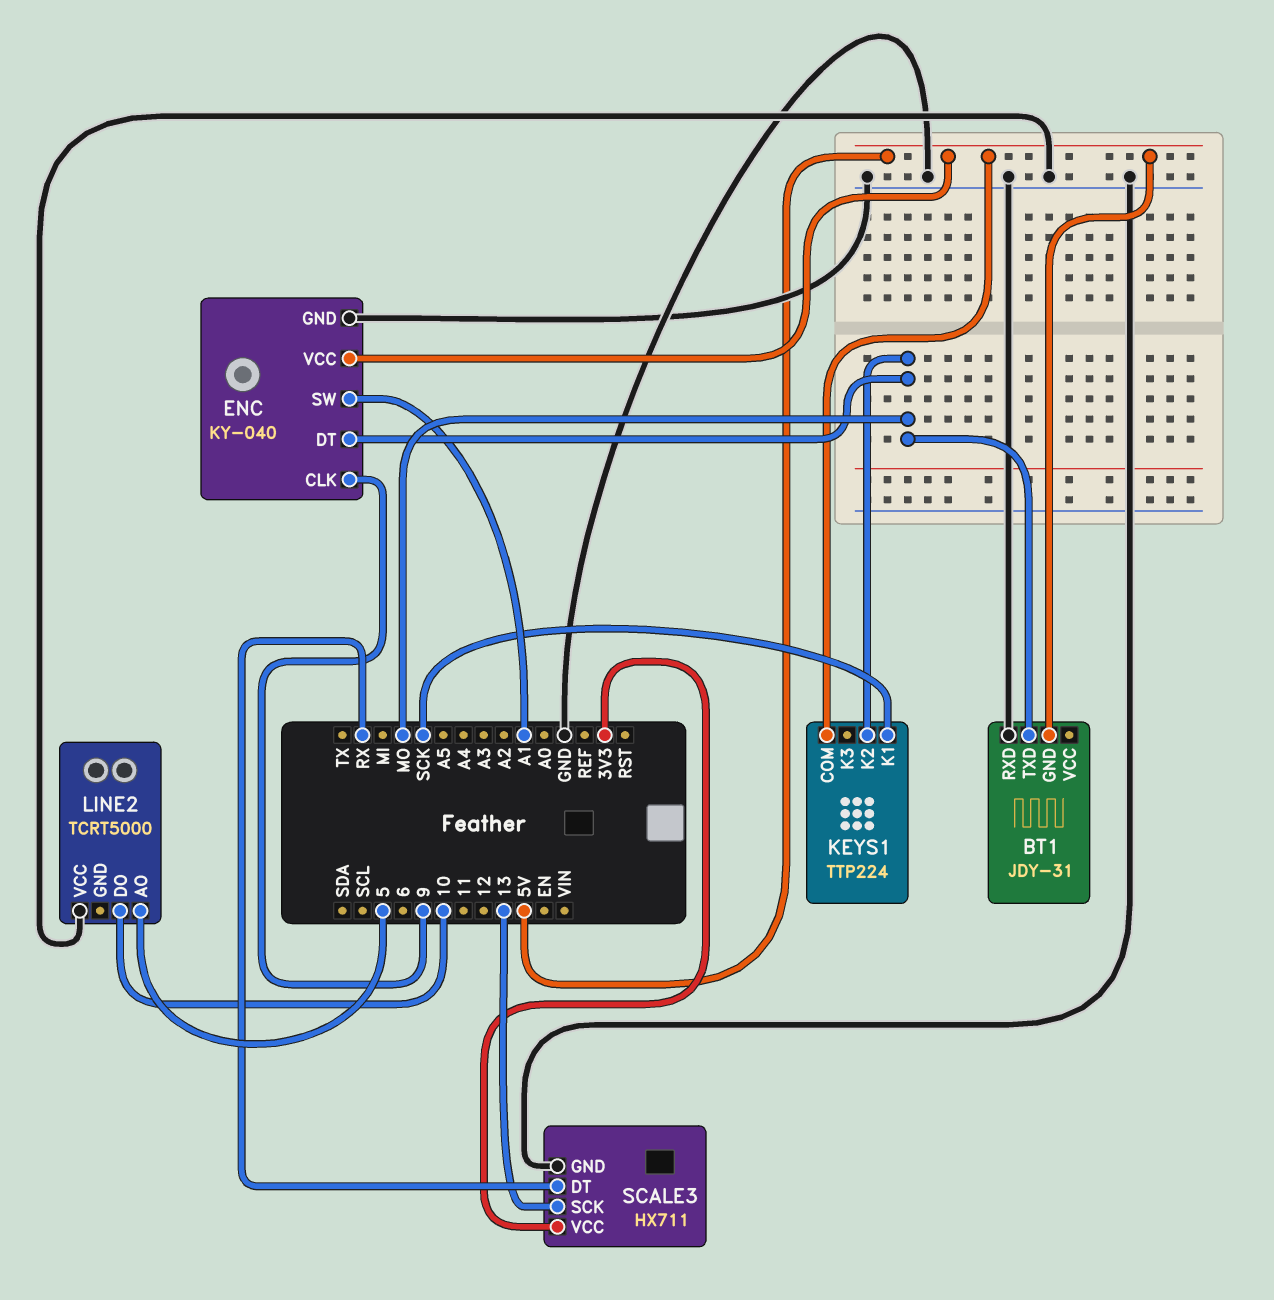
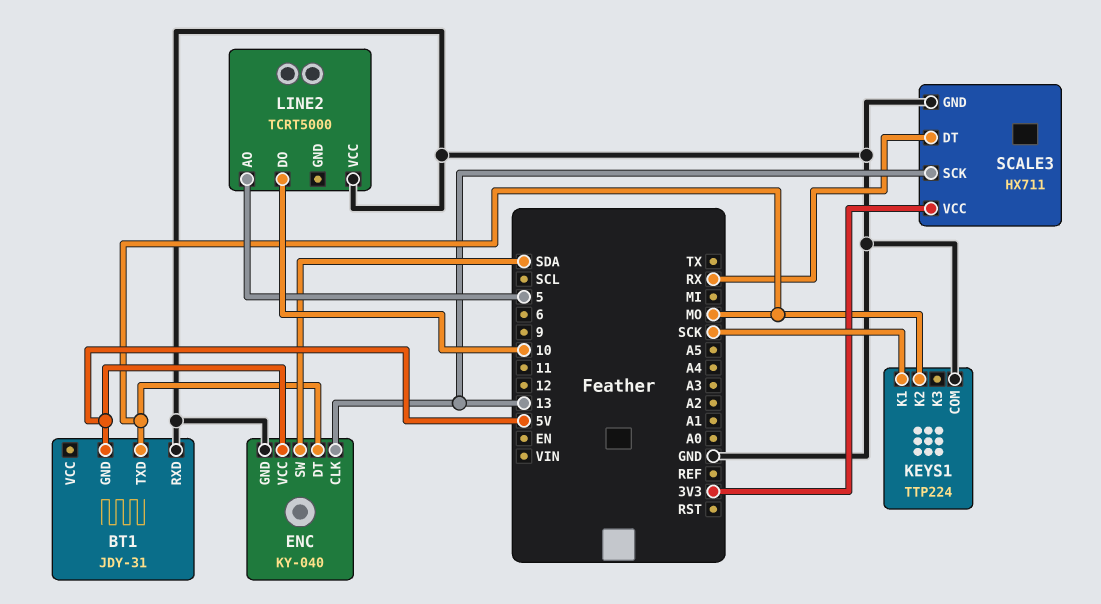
ENC pin CLK: 9 -> 13
ENC pin SW: A1 -> SDA
KEYS1 pin COM: 5V -> GND

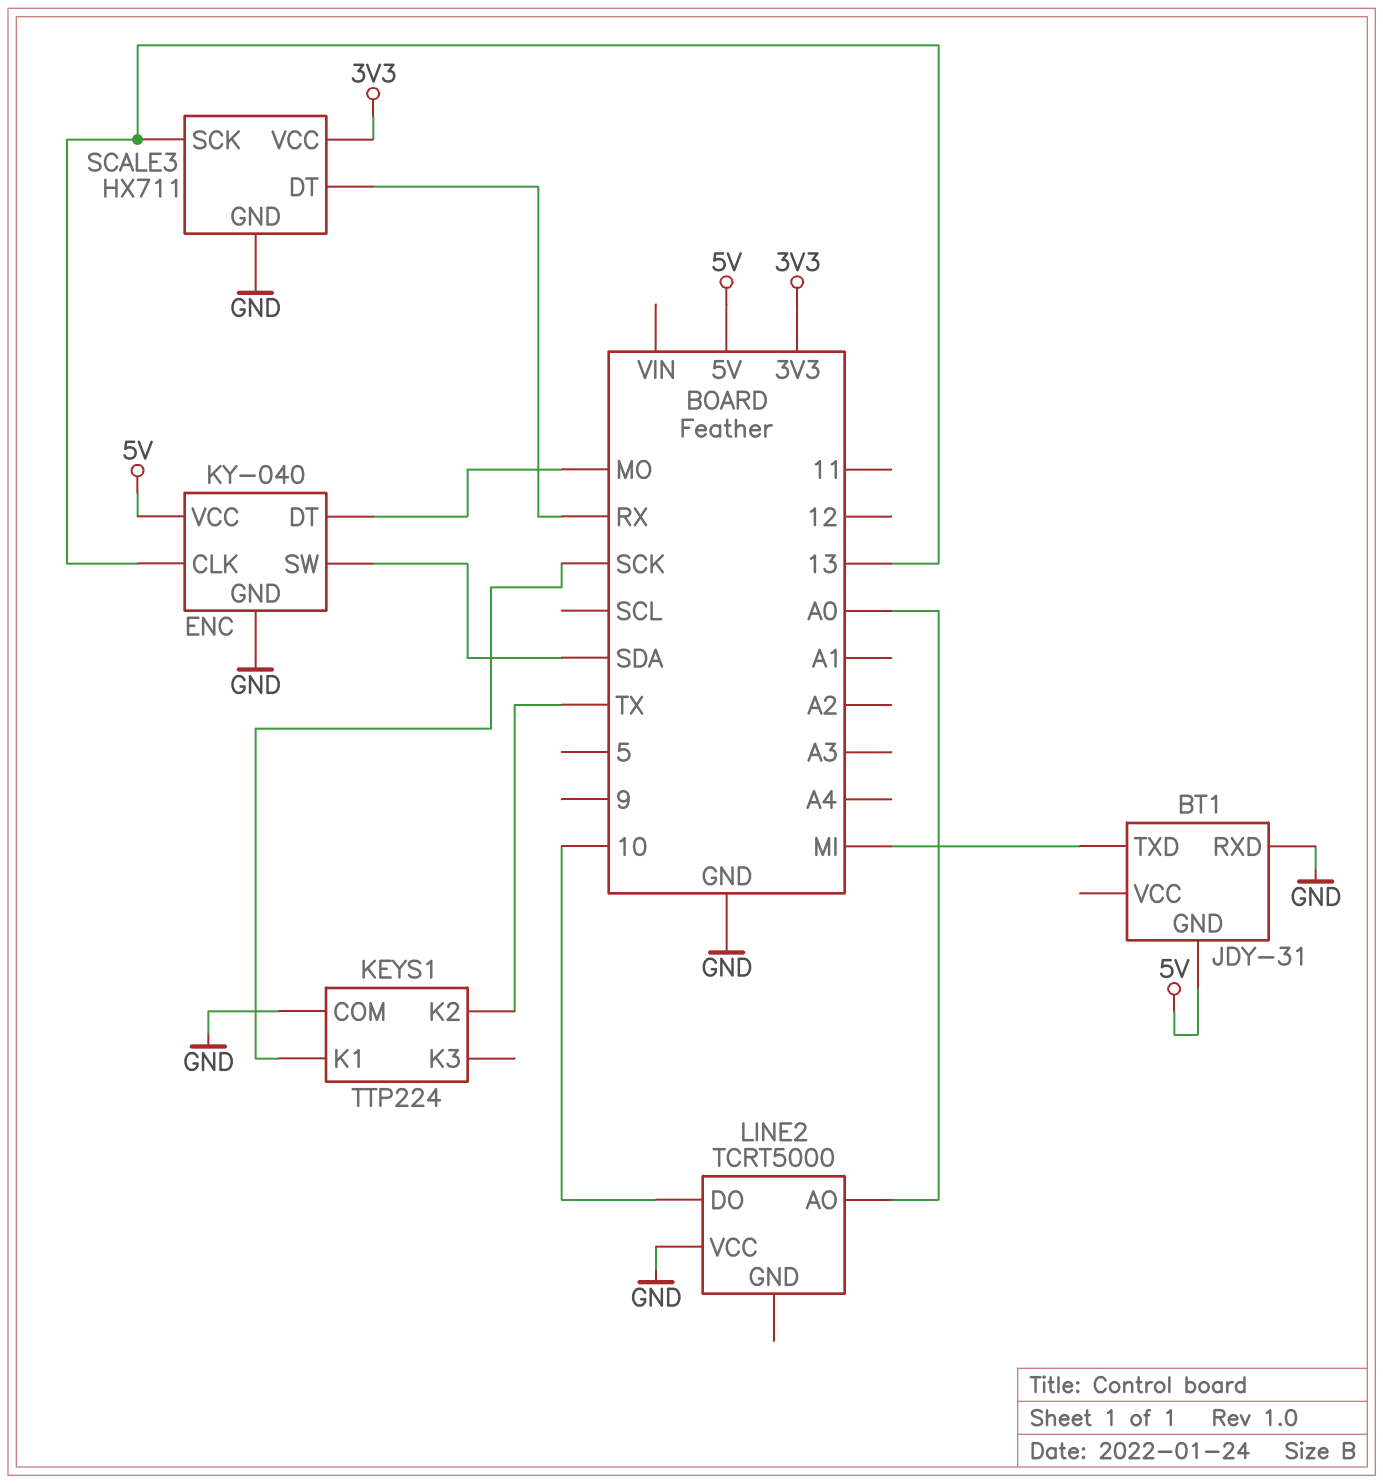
BT1 pin TXD: MO -> MI
KEYS1 pin K2: MO -> TX
LINE2 pin AO: 5 -> A0

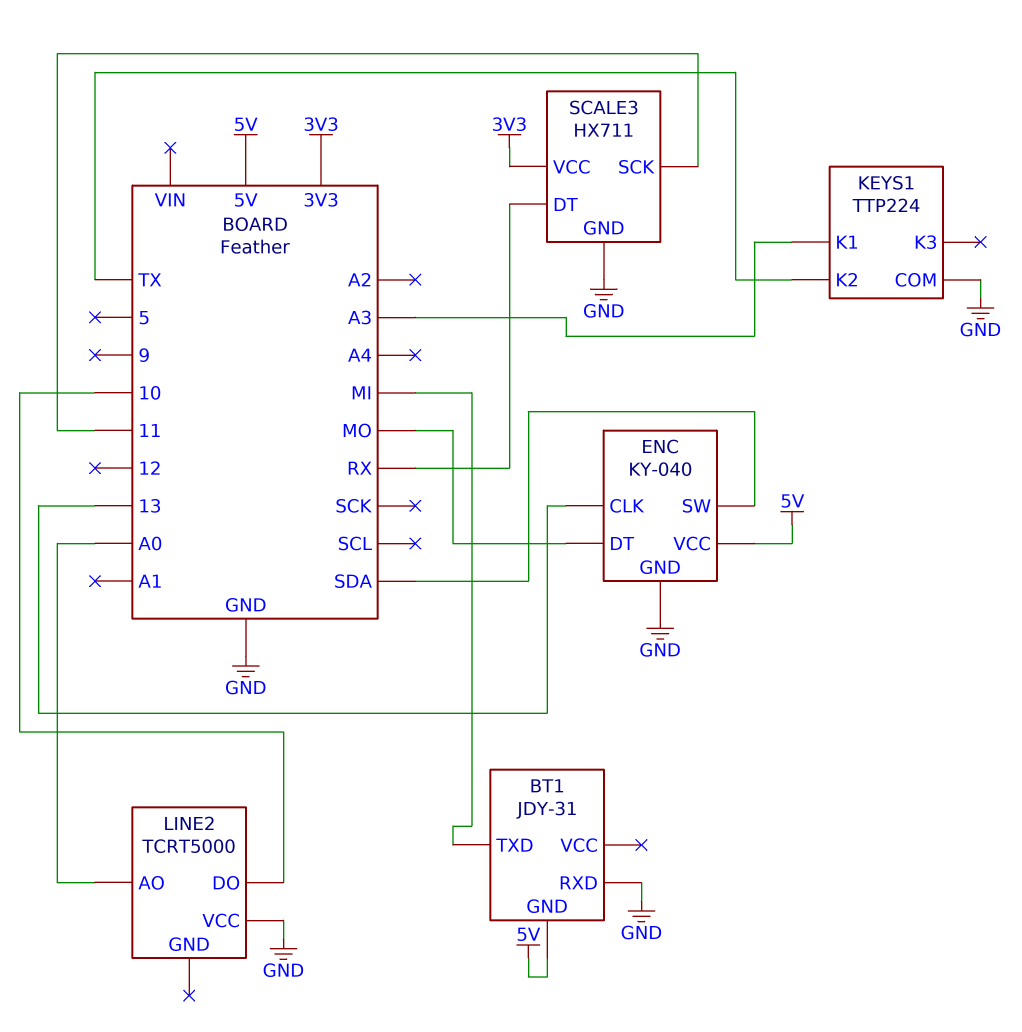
KEYS1 pin K1: SCK -> A3
SCALE3 pin SCK: 13 -> 11

